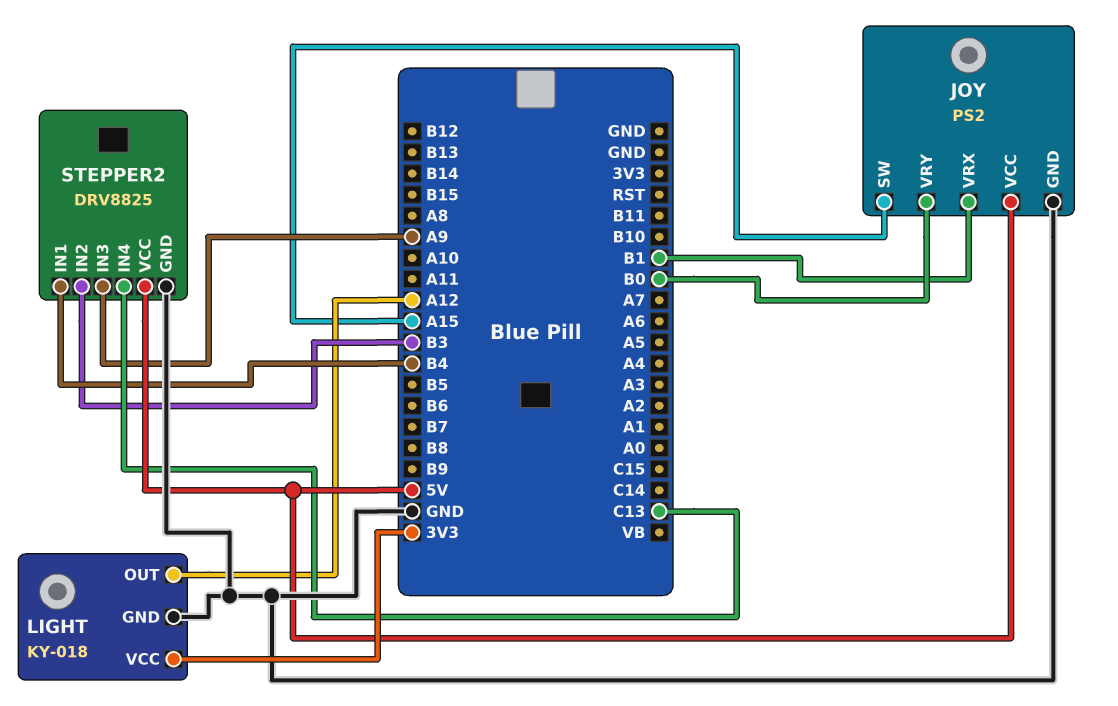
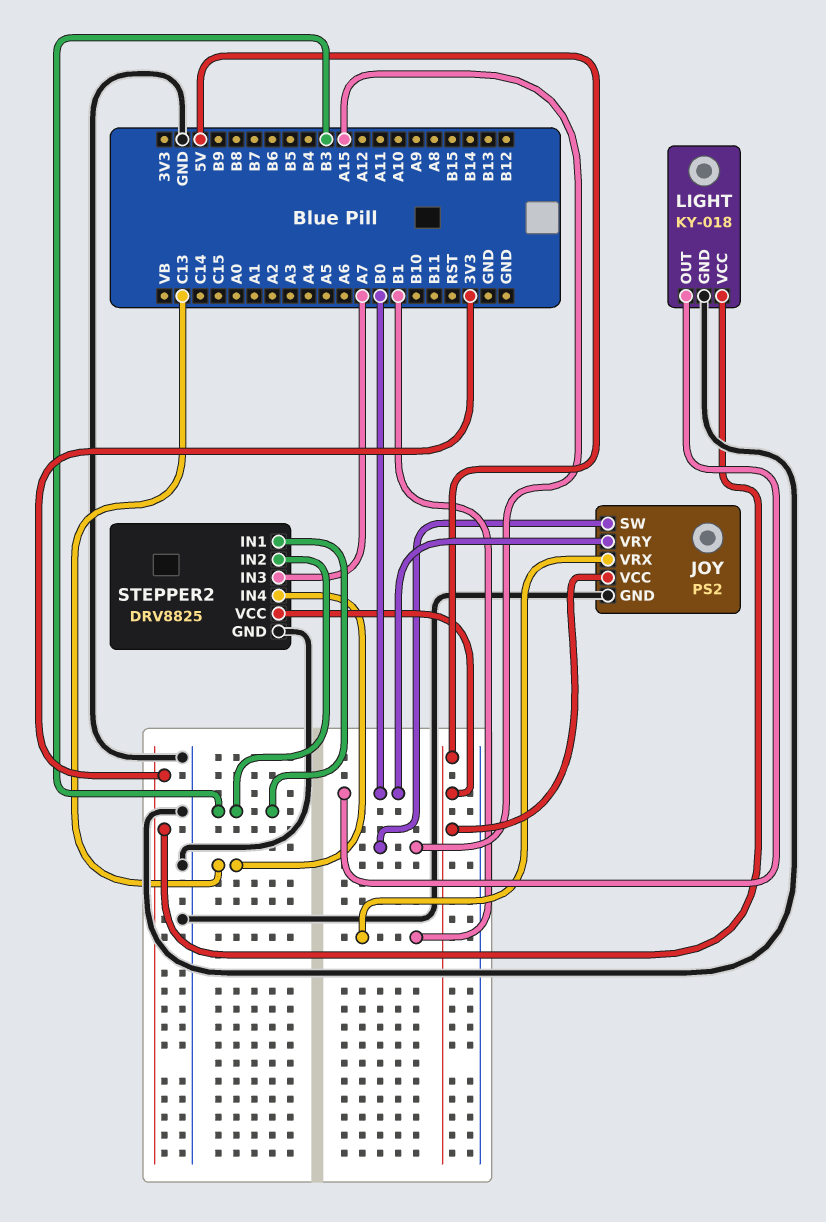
LIGHT pin OUT: A12 -> B0
STEPPER2 pin IN1: B4 -> B3
STEPPER2 pin IN3: A9 -> A7

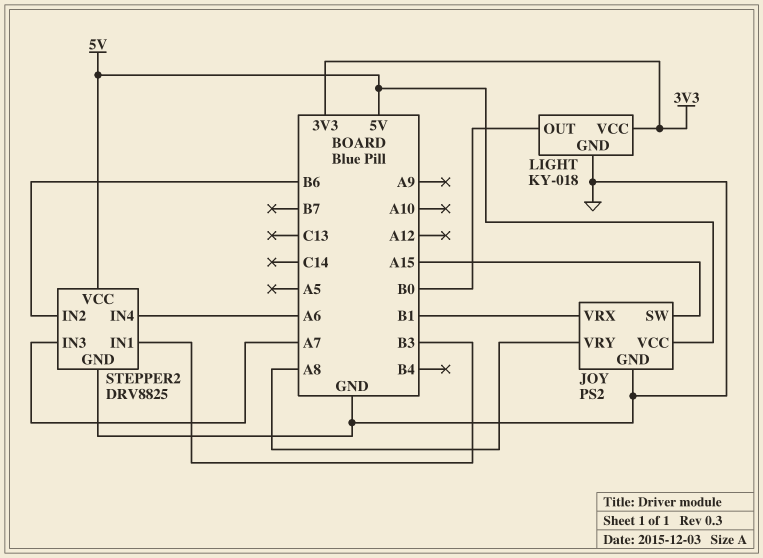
JOY pin VRY: B0 -> A8
STEPPER2 pin IN2: B3 -> B6
STEPPER2 pin IN4: C13 -> A6

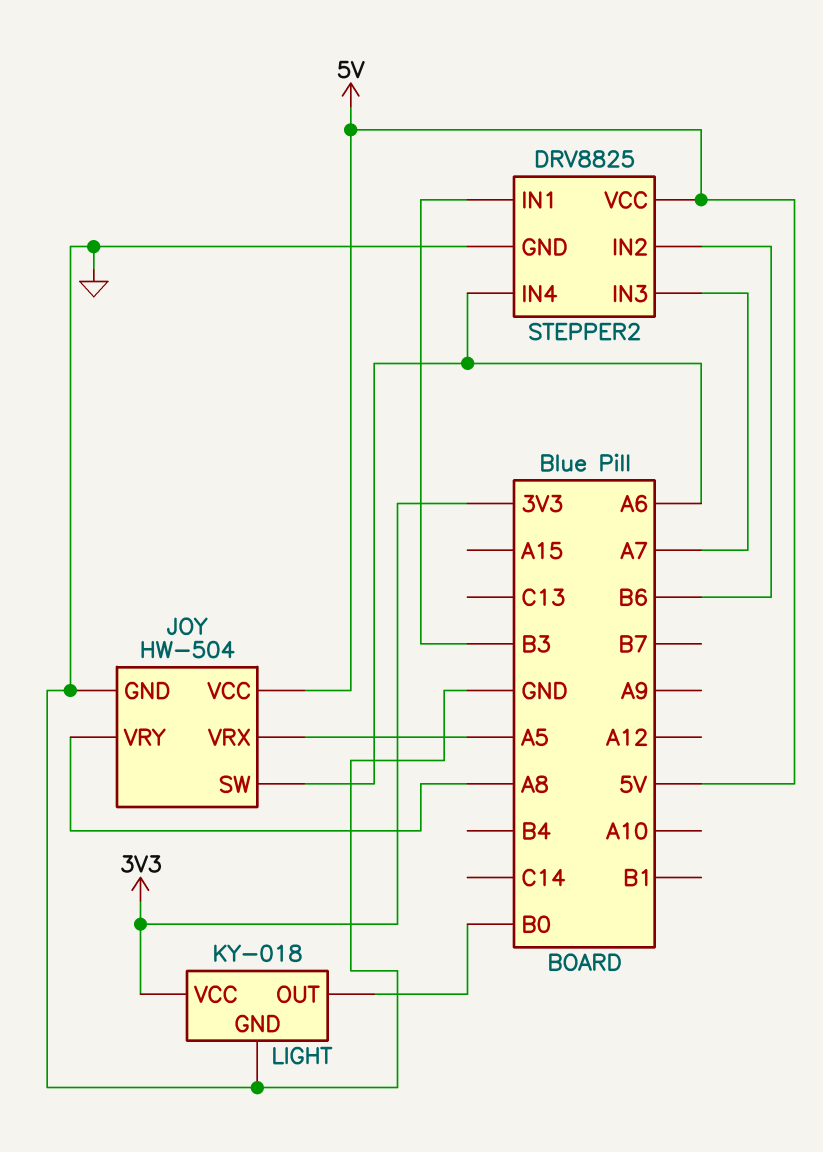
JOY: PS2 -> HW-504
JOY pin SW: A15 -> A6
JOY pin VRX: B1 -> A5

